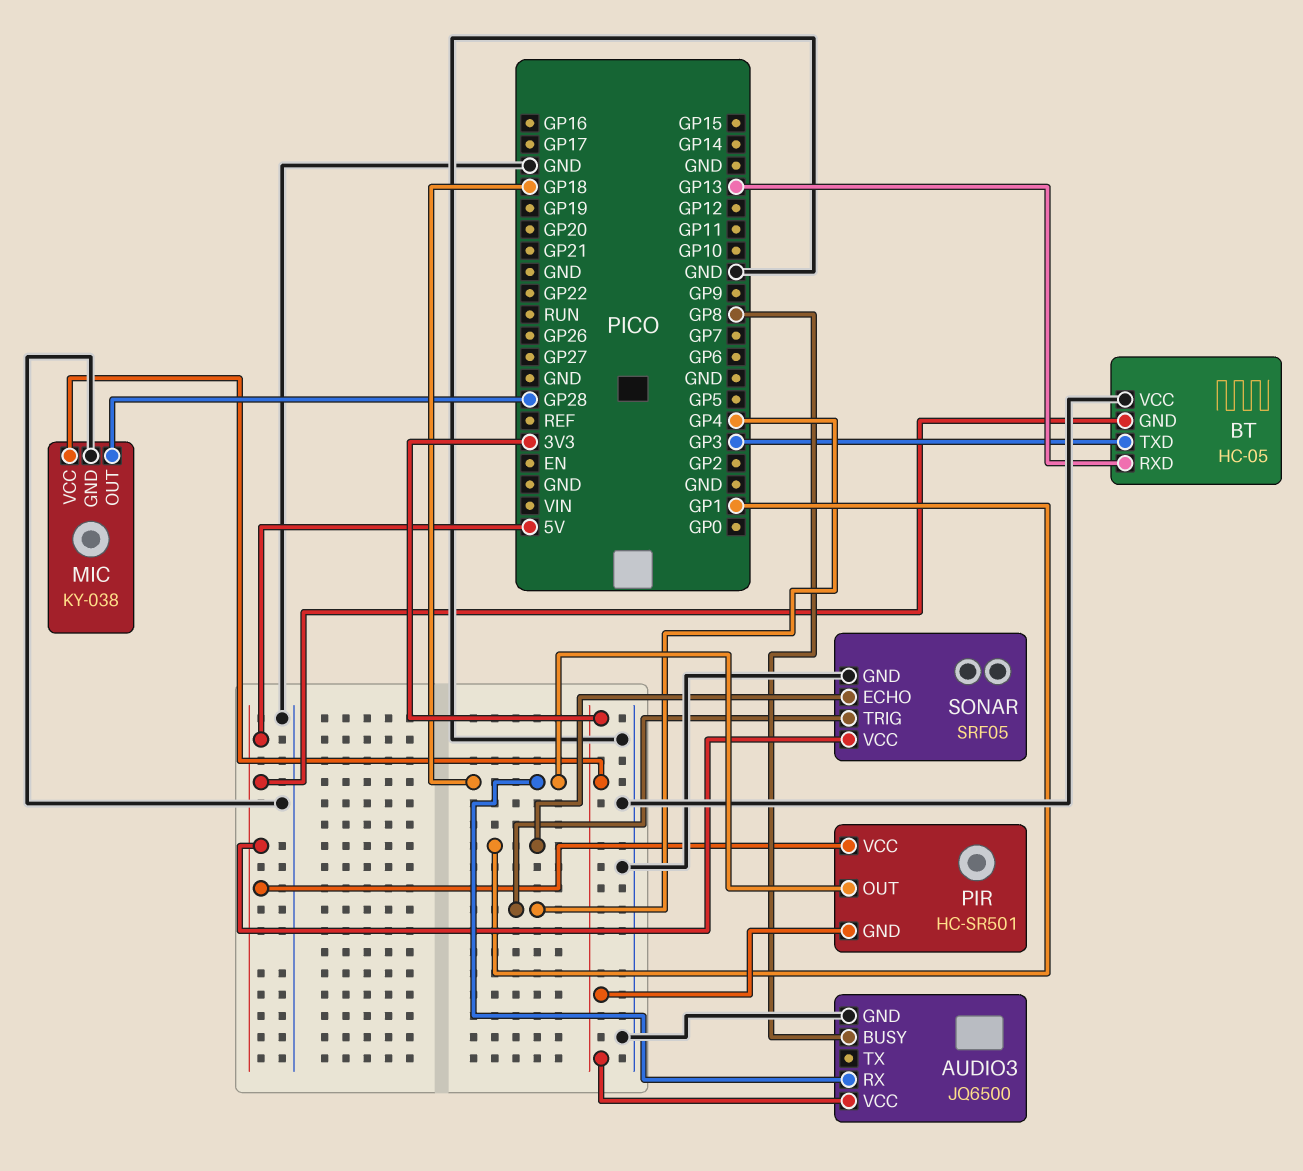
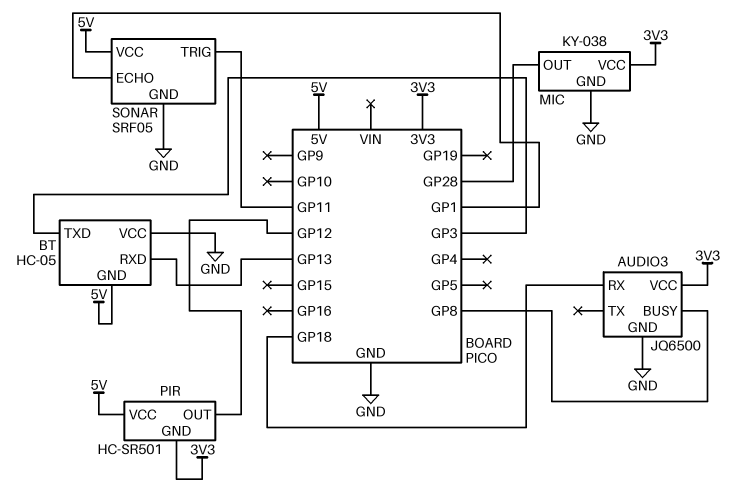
PIR pin OUT: GP18 -> GP12
SONAR pin TRIG: GP4 -> GP11

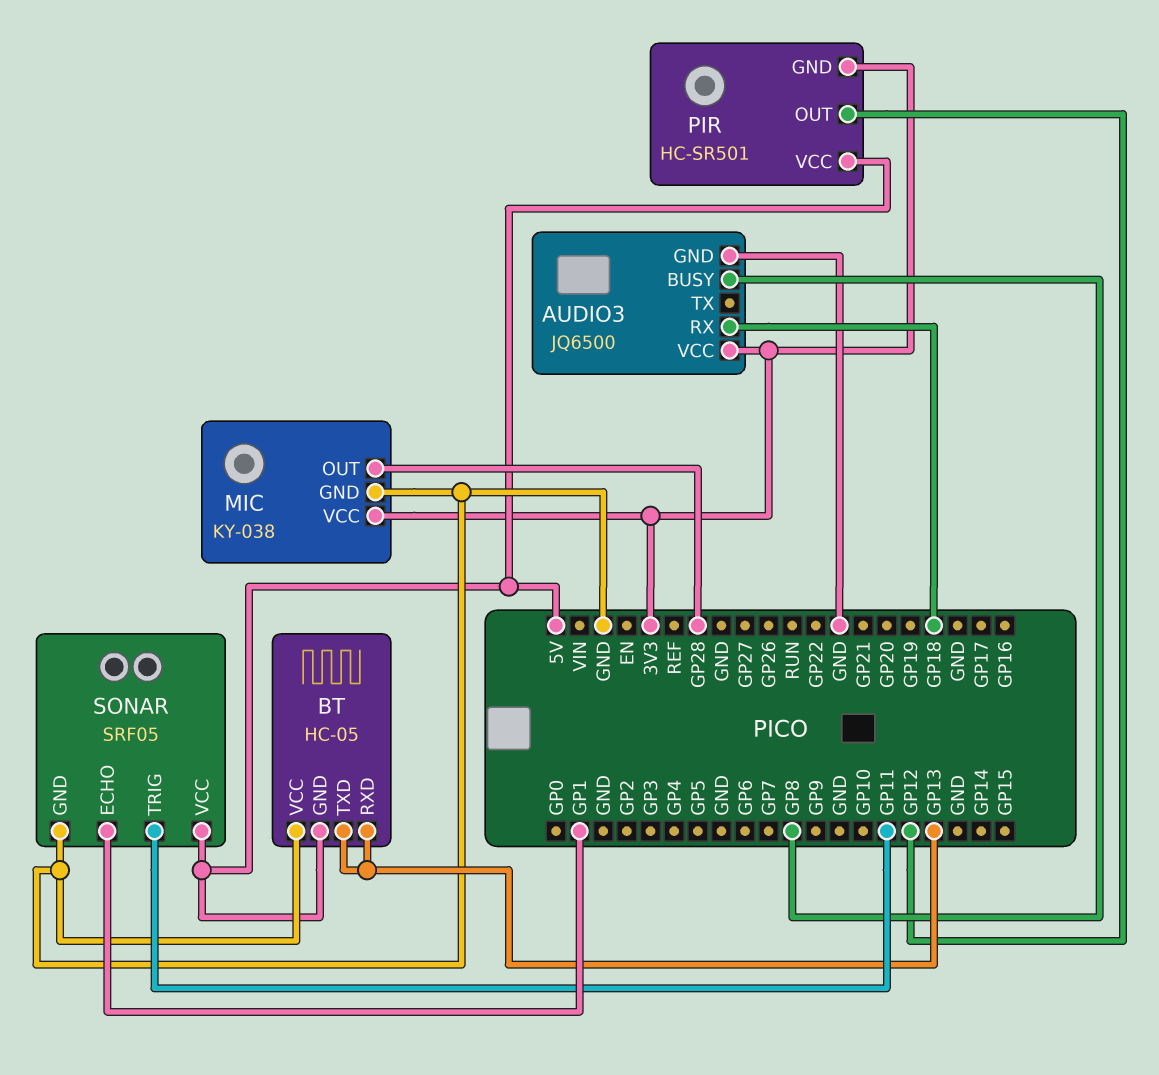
BT pin TXD: GP3 -> GP13

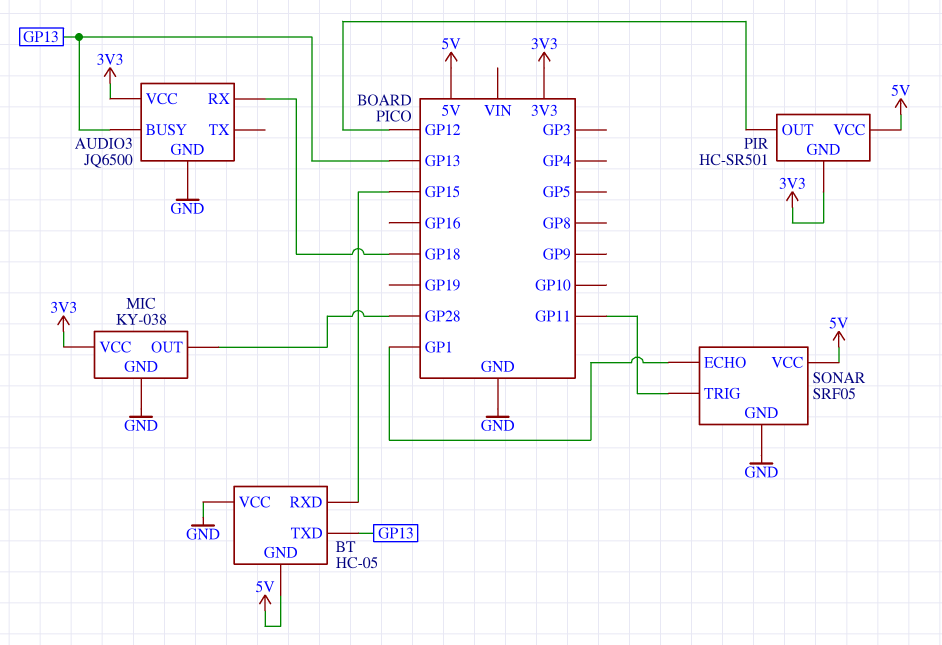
AUDIO3 pin BUSY: GP8 -> GP13
BT pin RXD: GP13 -> GP15

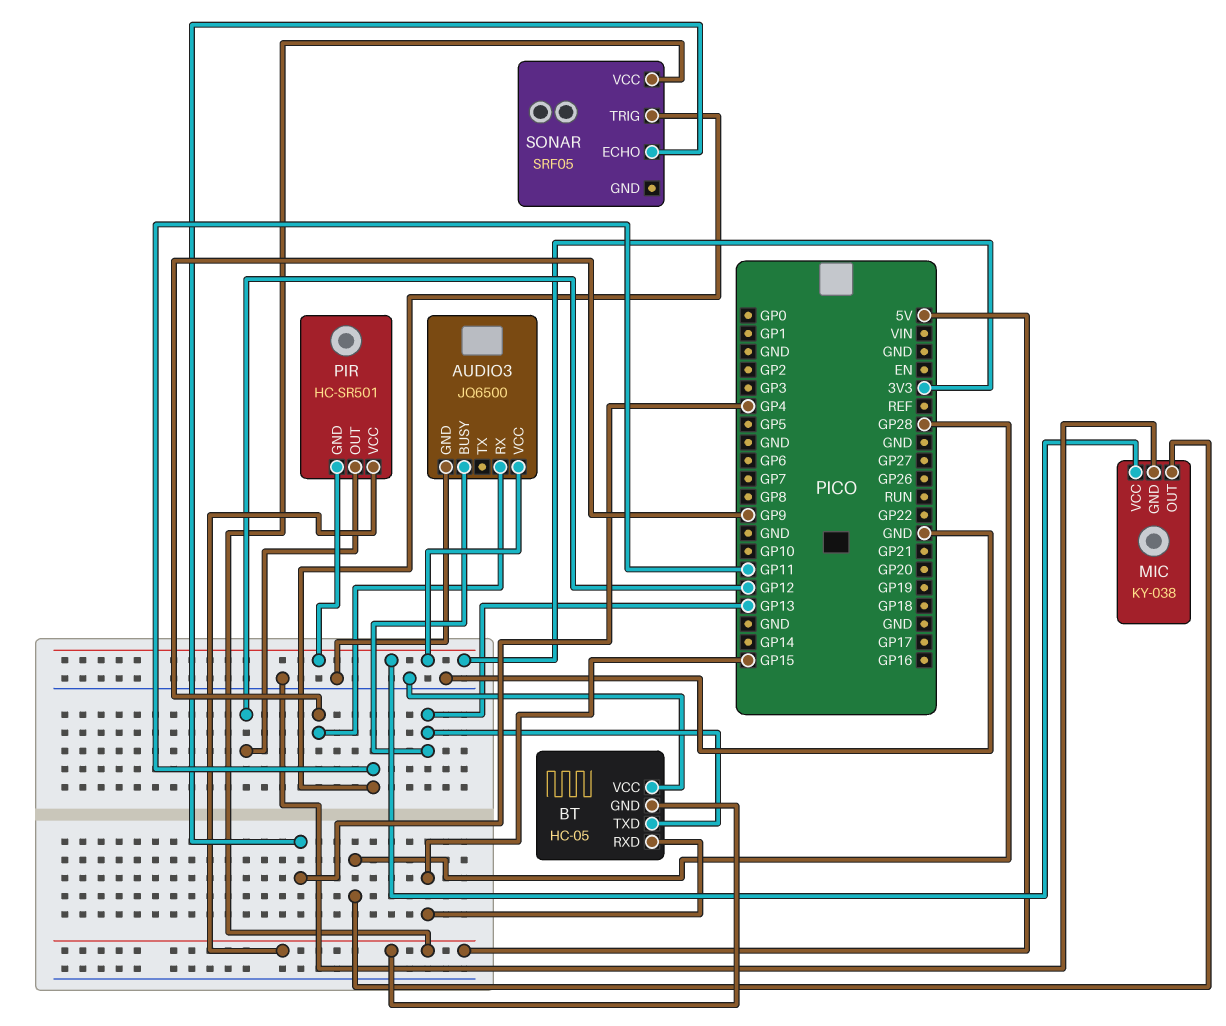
AUDIO3 pin RX: GP18 -> GP9
SONAR pin ECHO: GP1 -> GP4
SONAR pin GND: GND -> none

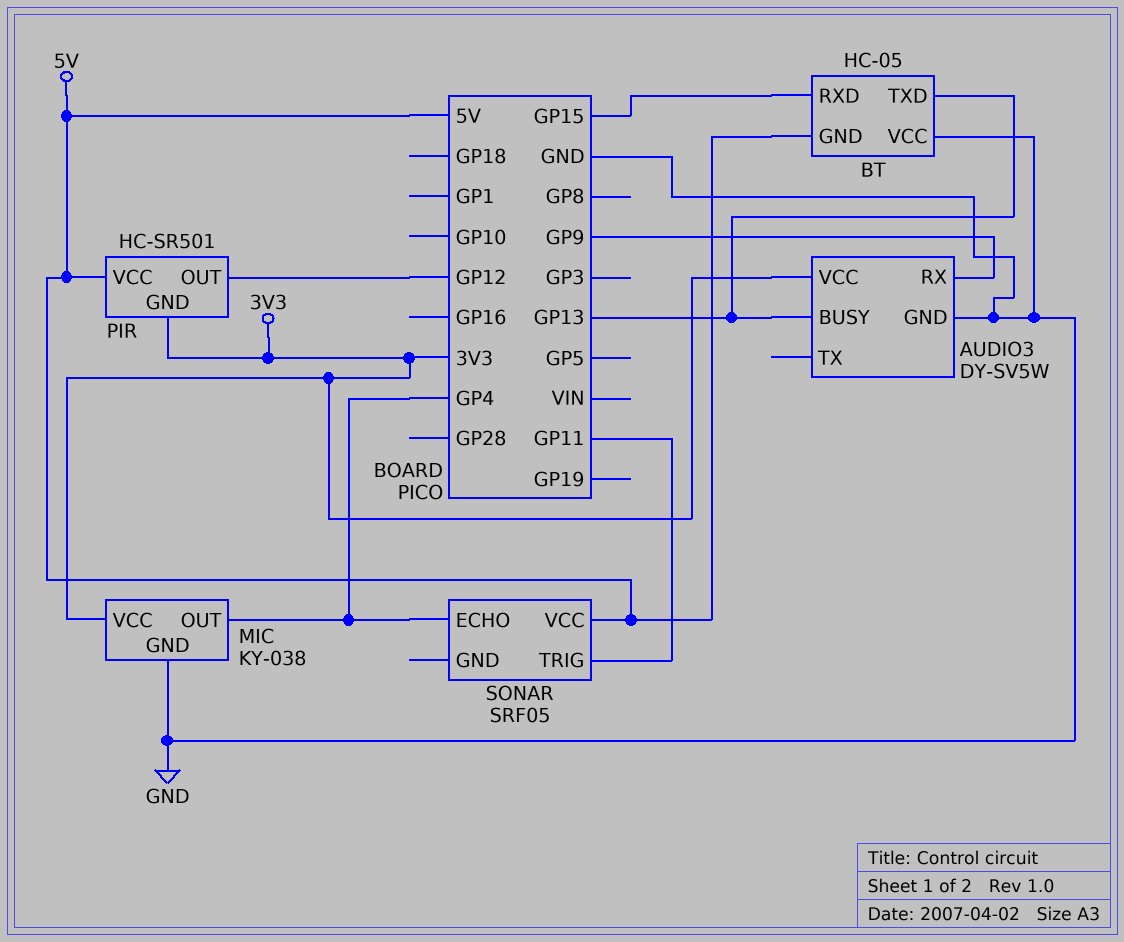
AUDIO3: JQ6500 -> DY-SV5W
MIC pin OUT: GP28 -> GP4

